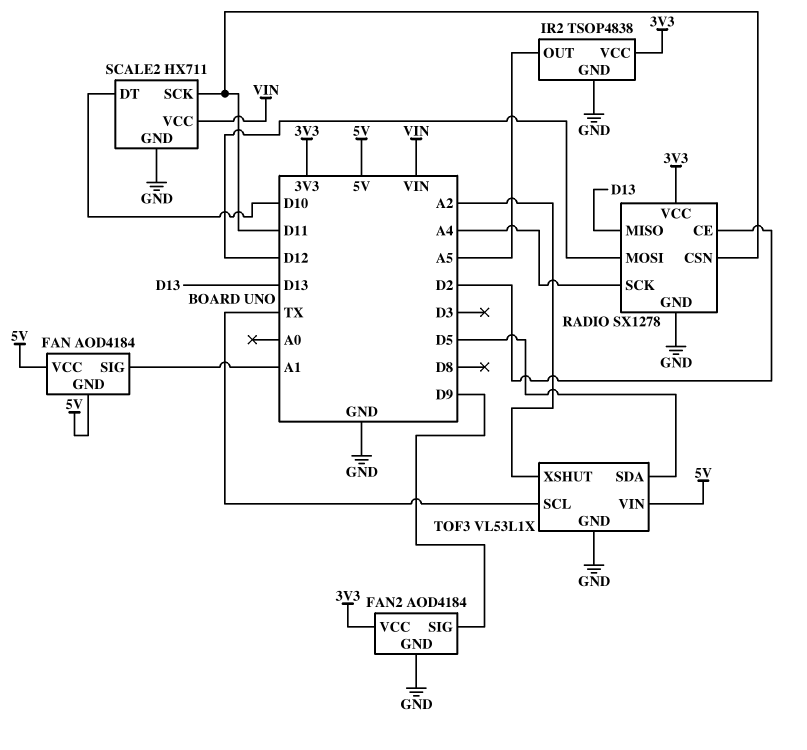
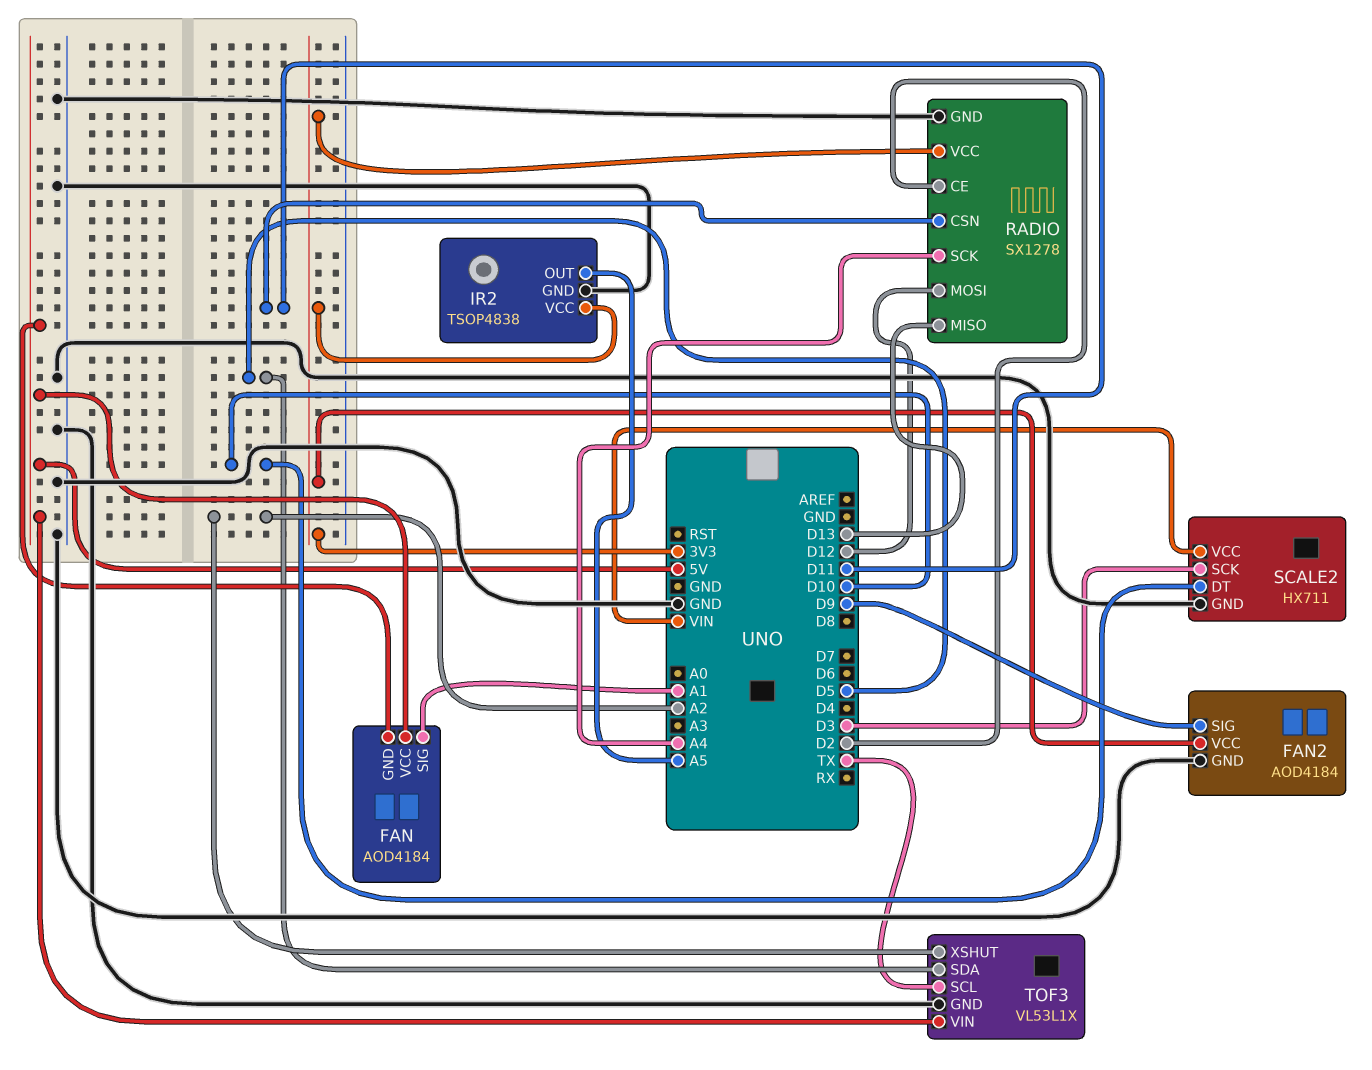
SCALE2 pin SCK: D11 -> D3

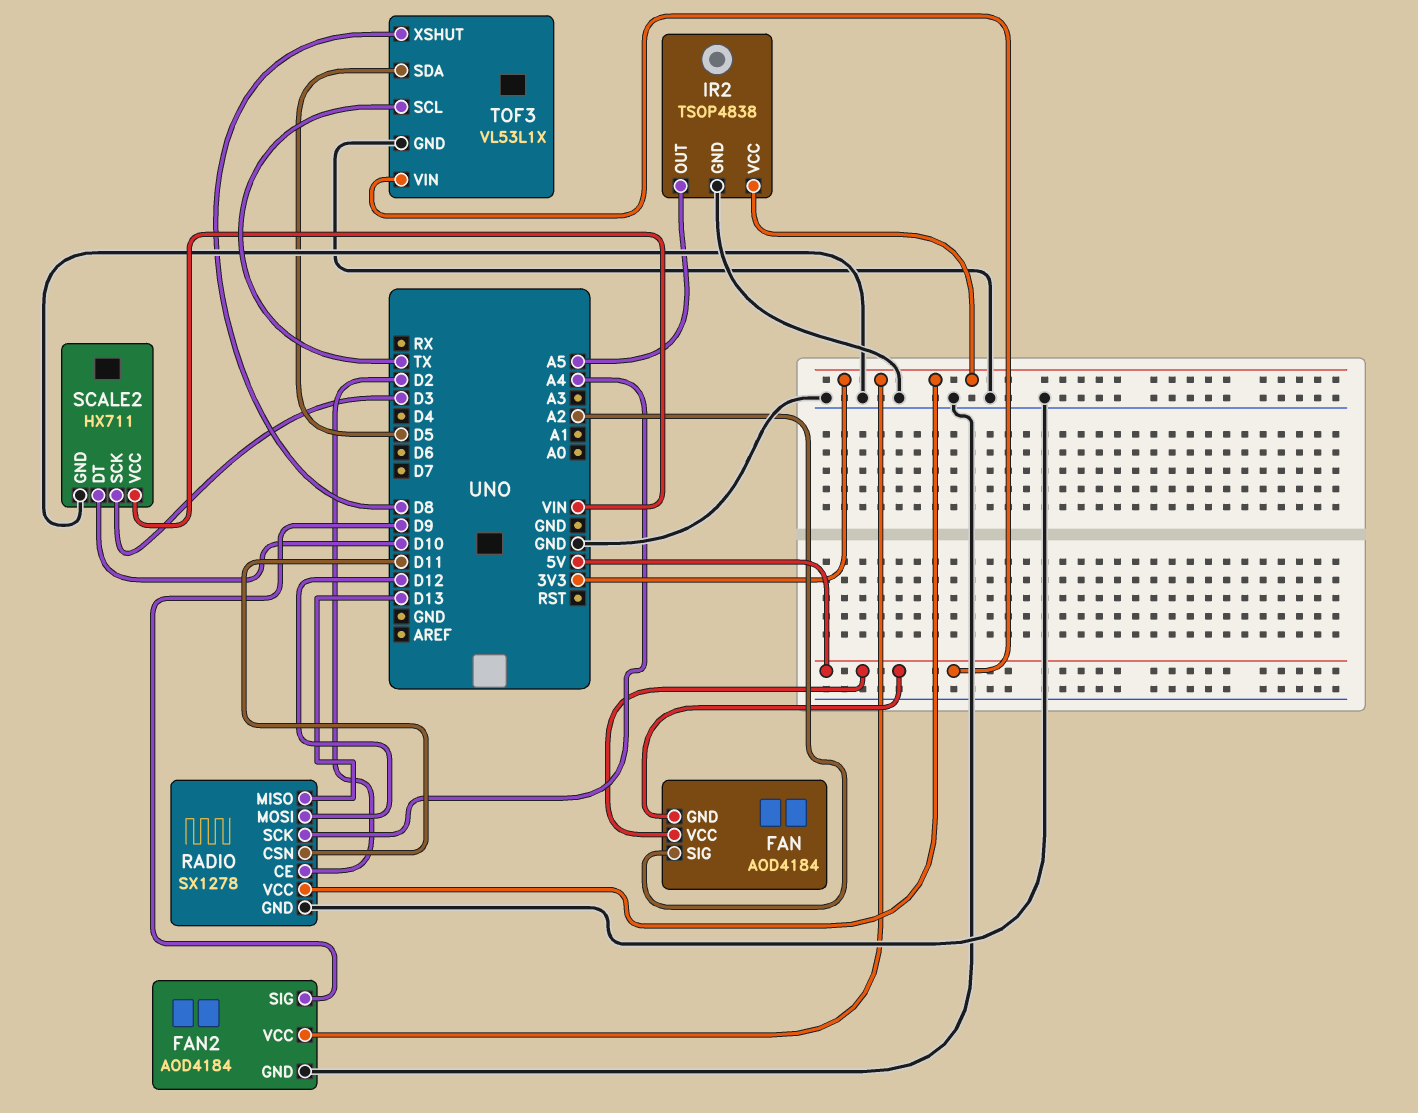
FAN pin SIG: A1 -> A2
TOF3 pin XSHUT: A2 -> D8

